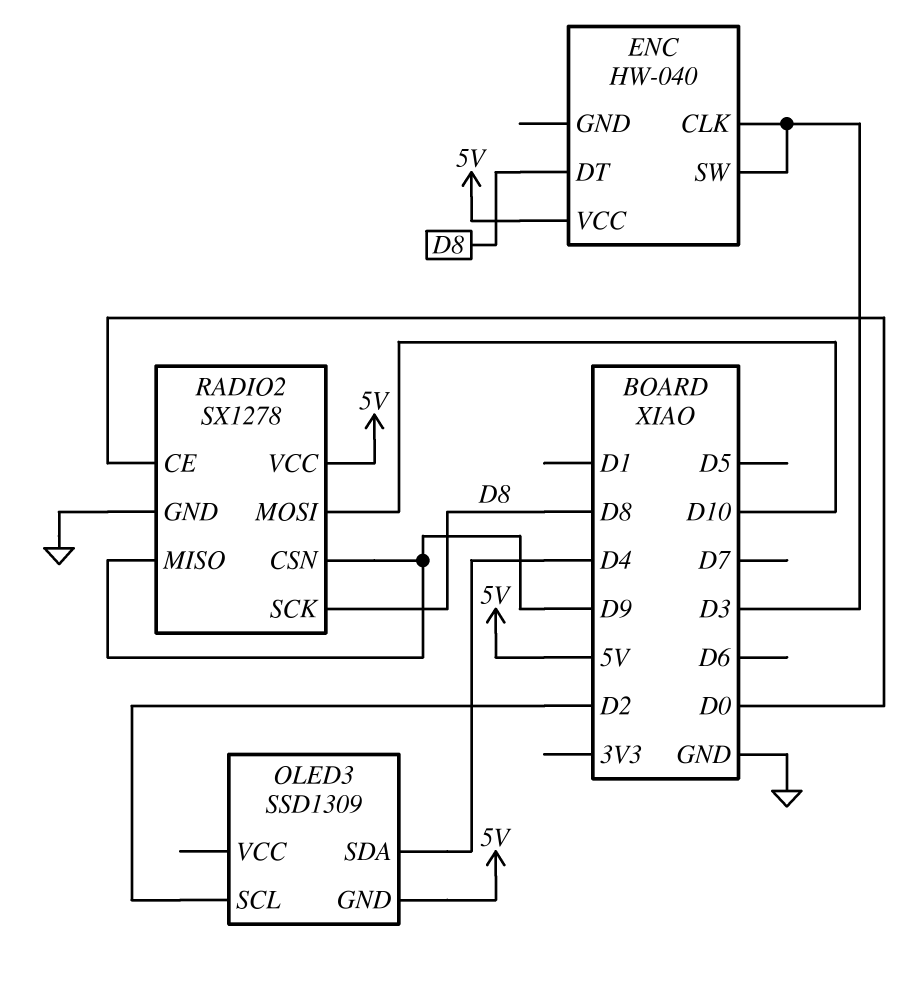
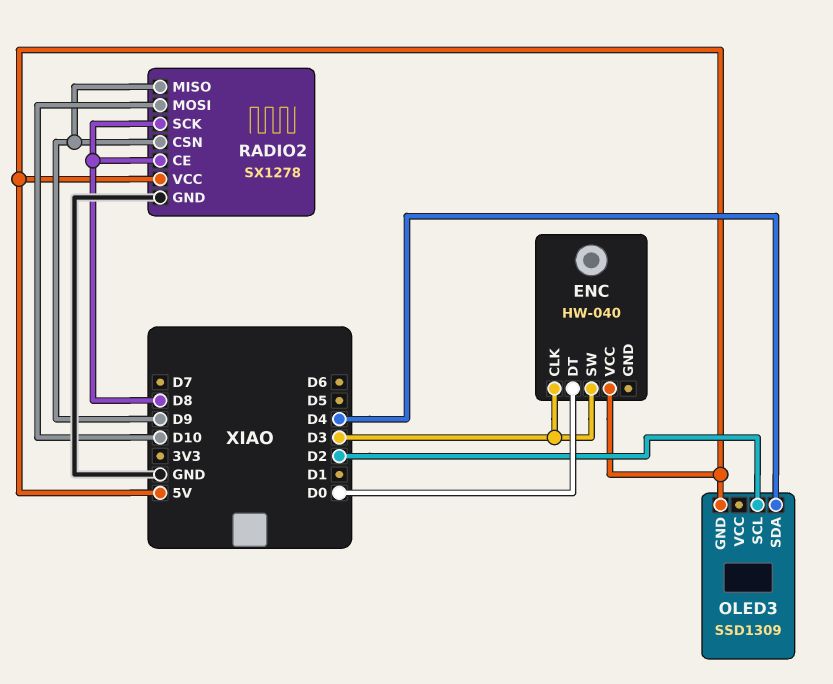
ENC pin DT: D8 -> D0
RADIO2 pin CE: D0 -> D8

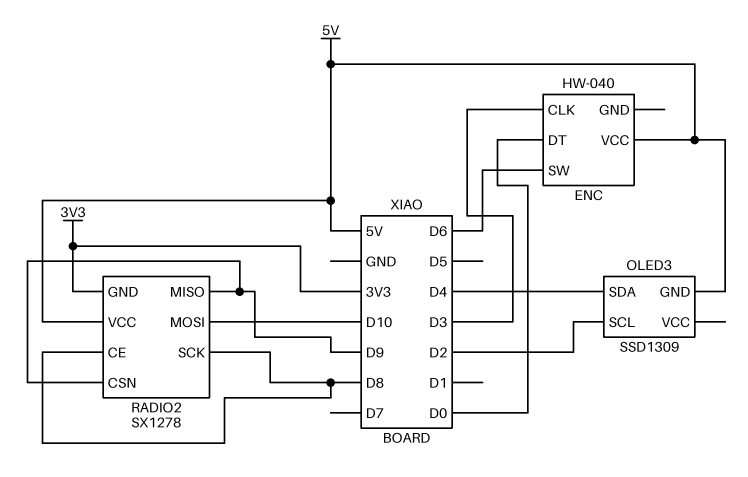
ENC pin SW: D3 -> D6
RADIO2 pin GND: GND -> 3V3

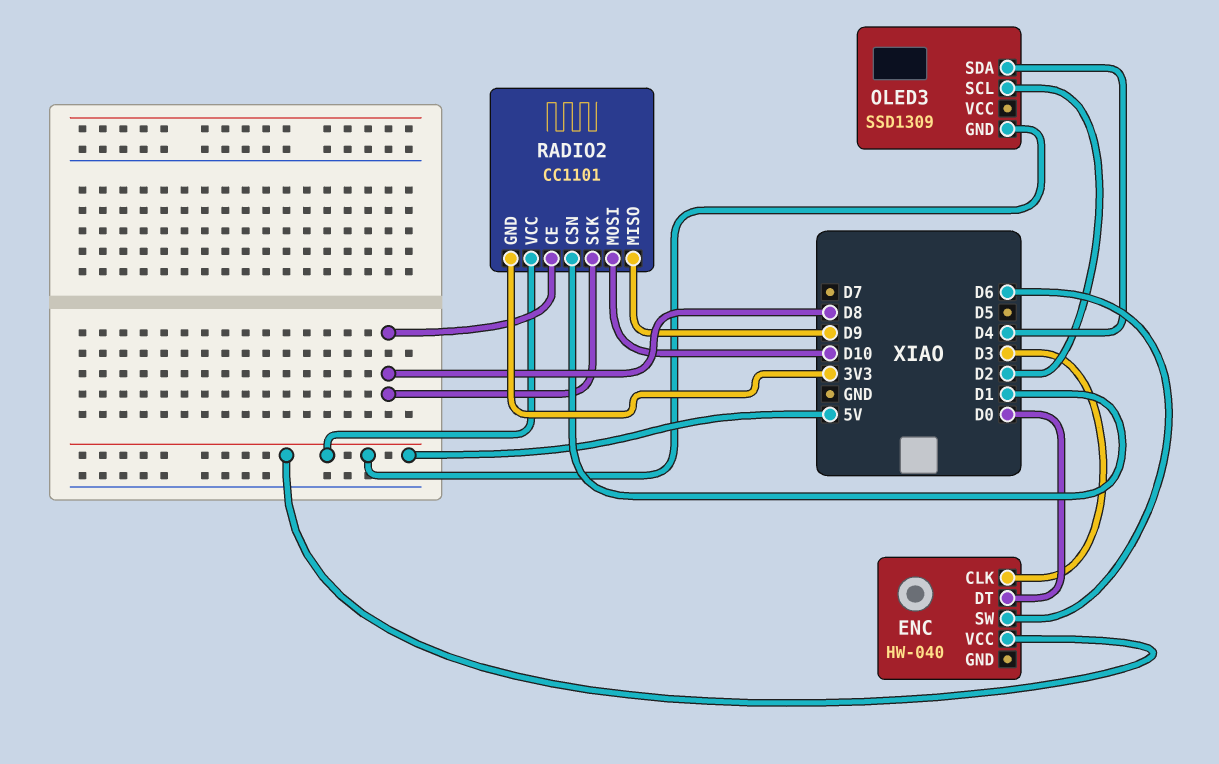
RADIO2: SX1278 -> CC1101
RADIO2 pin CSN: D9 -> D1

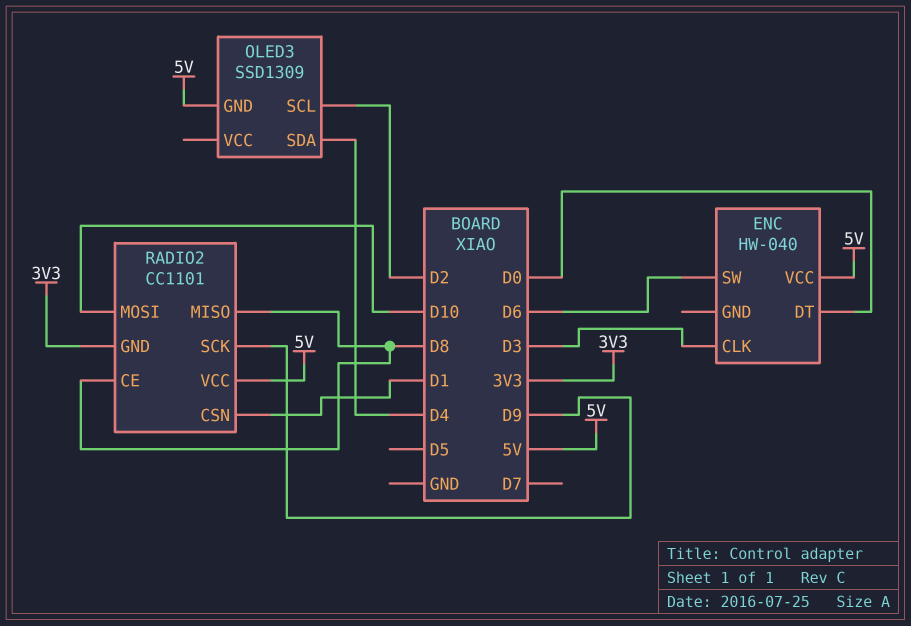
RADIO2 pin MISO: D9 -> D8
RADIO2 pin SCK: D8 -> D9

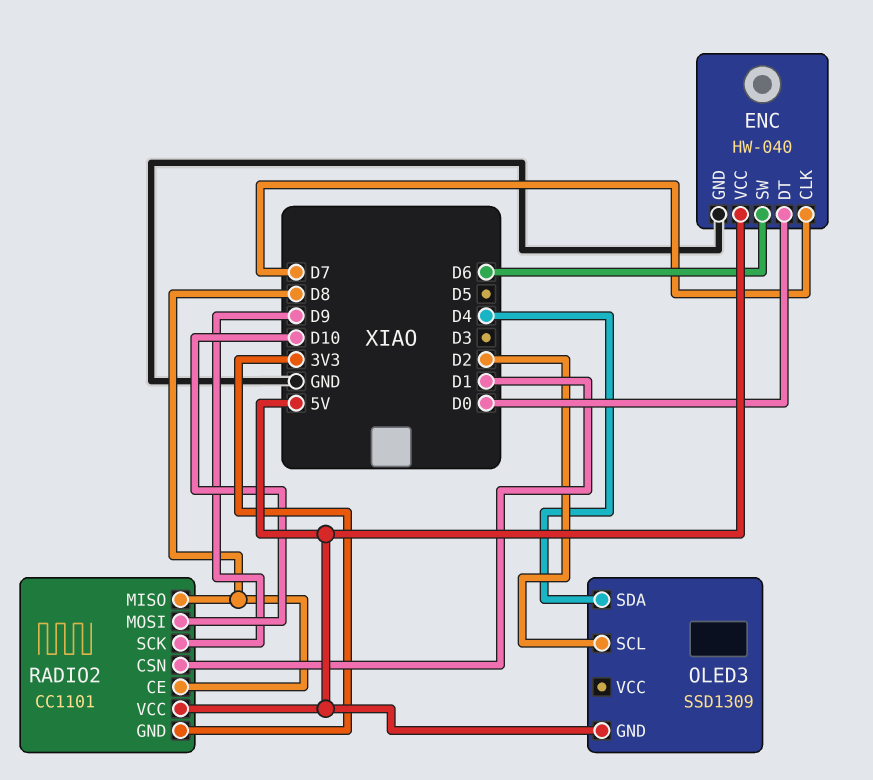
ENC pin CLK: D3 -> D7
ENC pin GND: none -> GND

